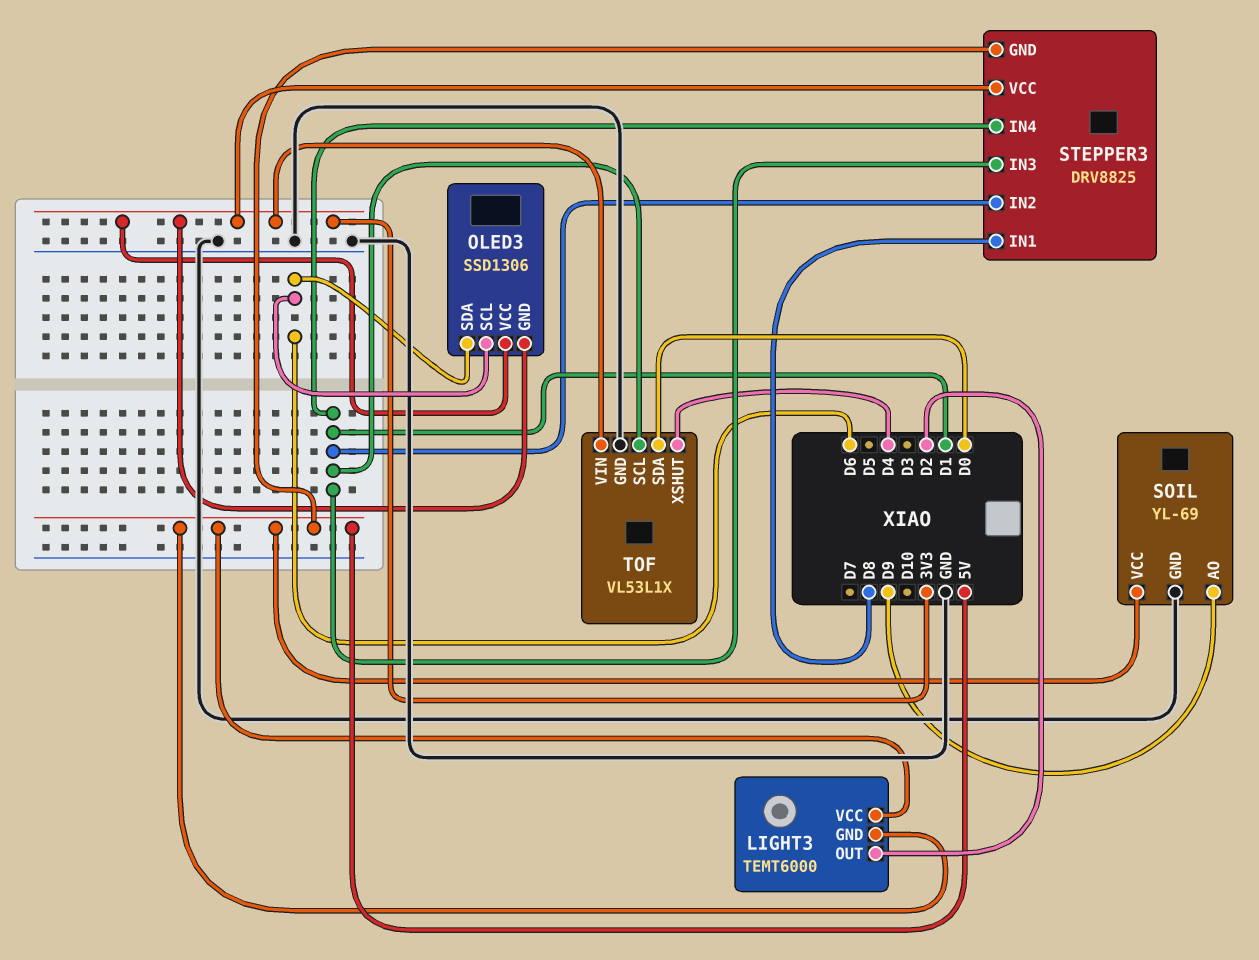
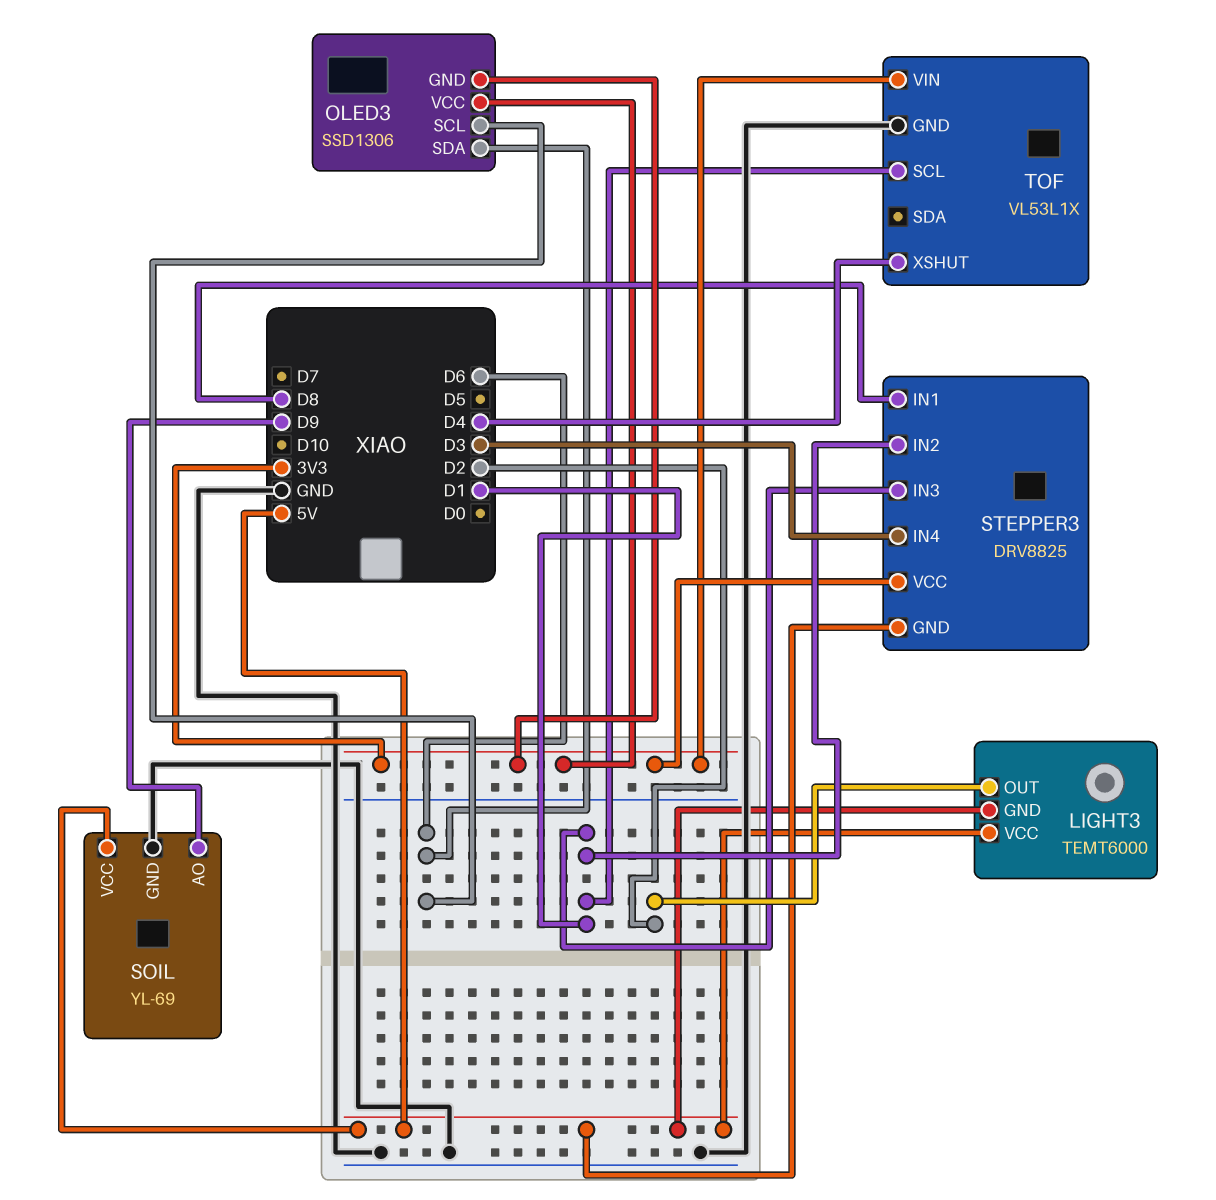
STEPPER3 pin IN4: D1 -> D3
TOF pin SDA: D0 -> none

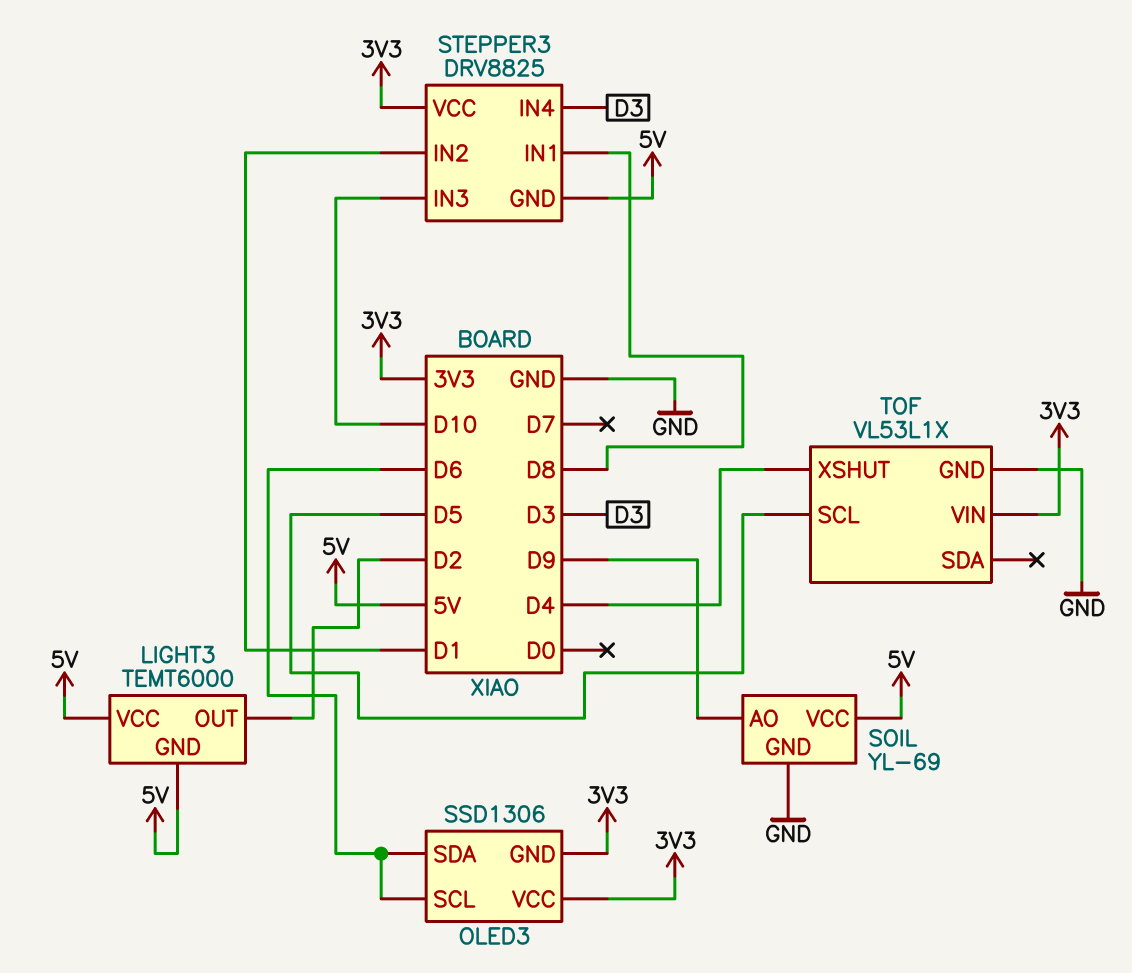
STEPPER3 pin IN3: D1 -> D10
TOF pin SCL: D1 -> D5

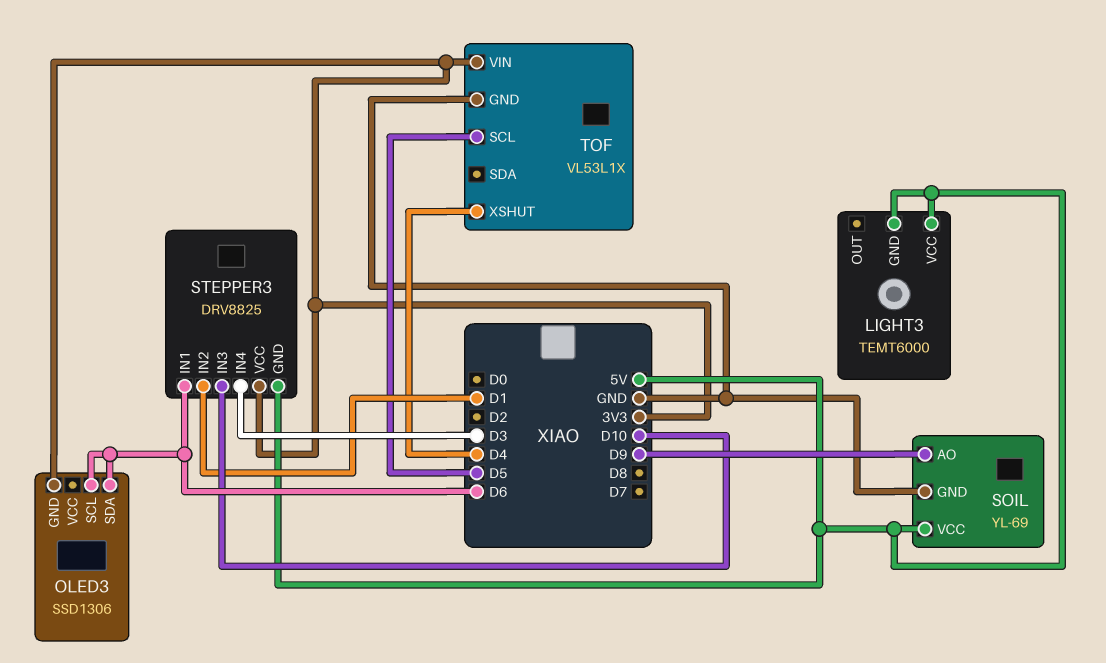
LIGHT3 pin OUT: D2 -> none
OLED3 pin VCC: 3V3 -> none
STEPPER3 pin IN1: D8 -> D6

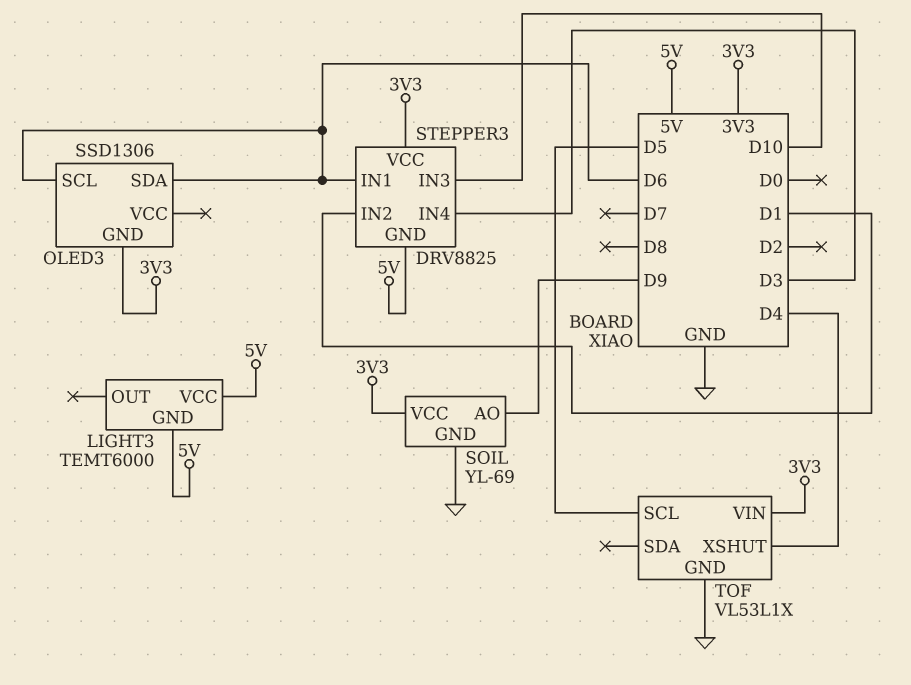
SOIL pin VCC: 5V -> 3V3

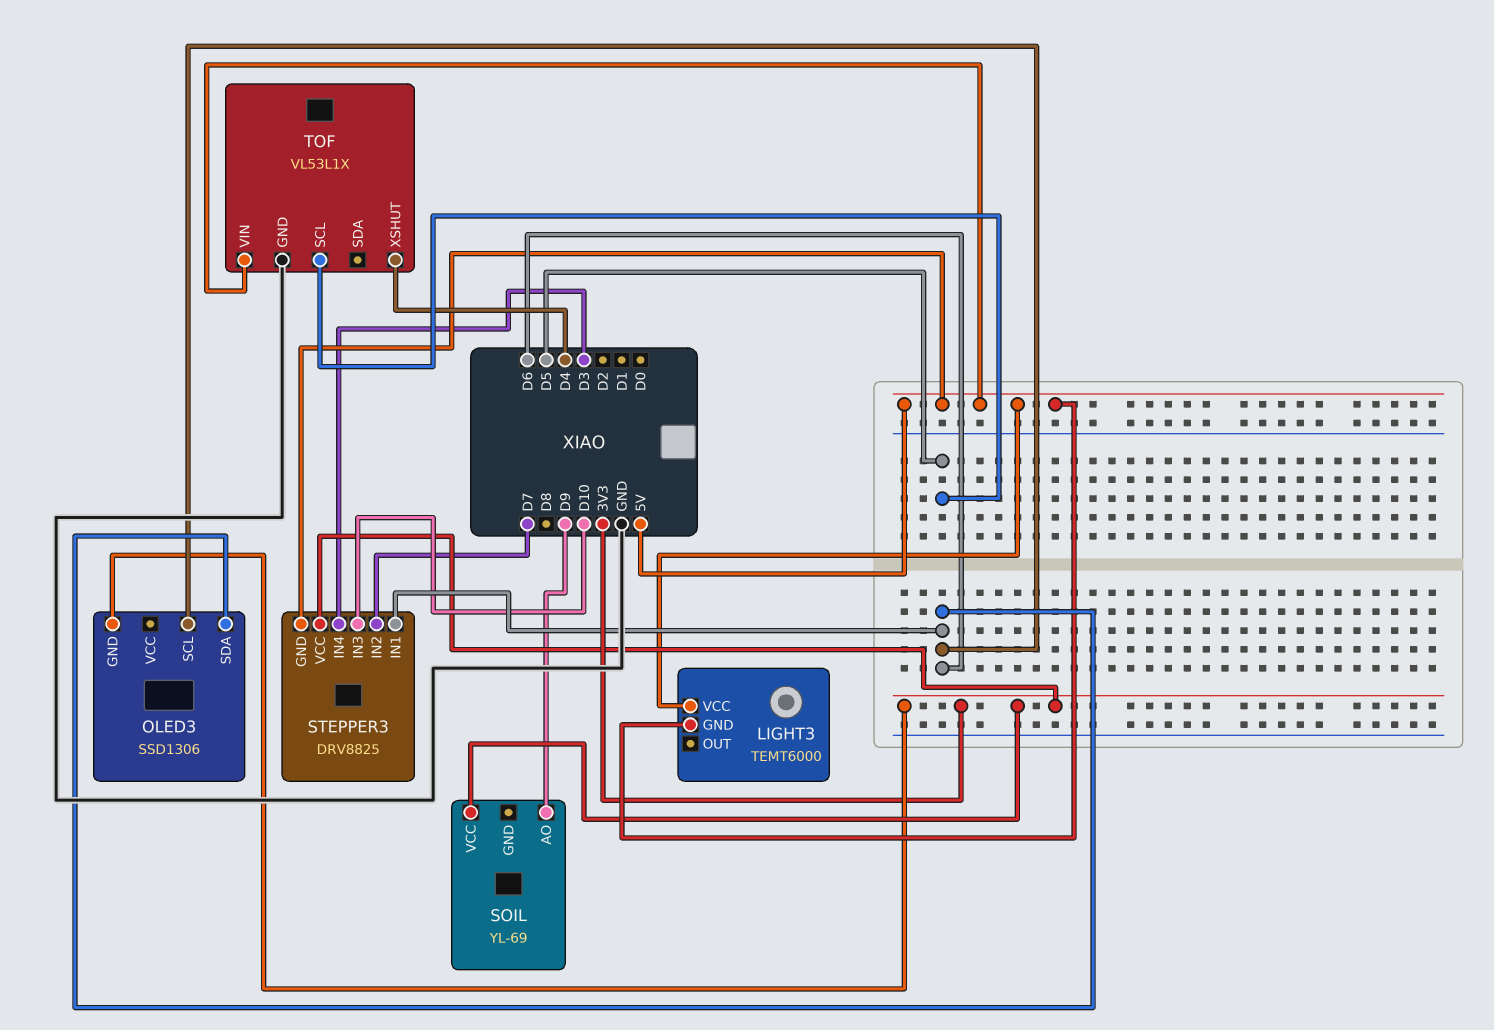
SOIL pin GND: GND -> none
STEPPER3 pin IN2: D1 -> D7
TOF pin VIN: 3V3 -> 5V

